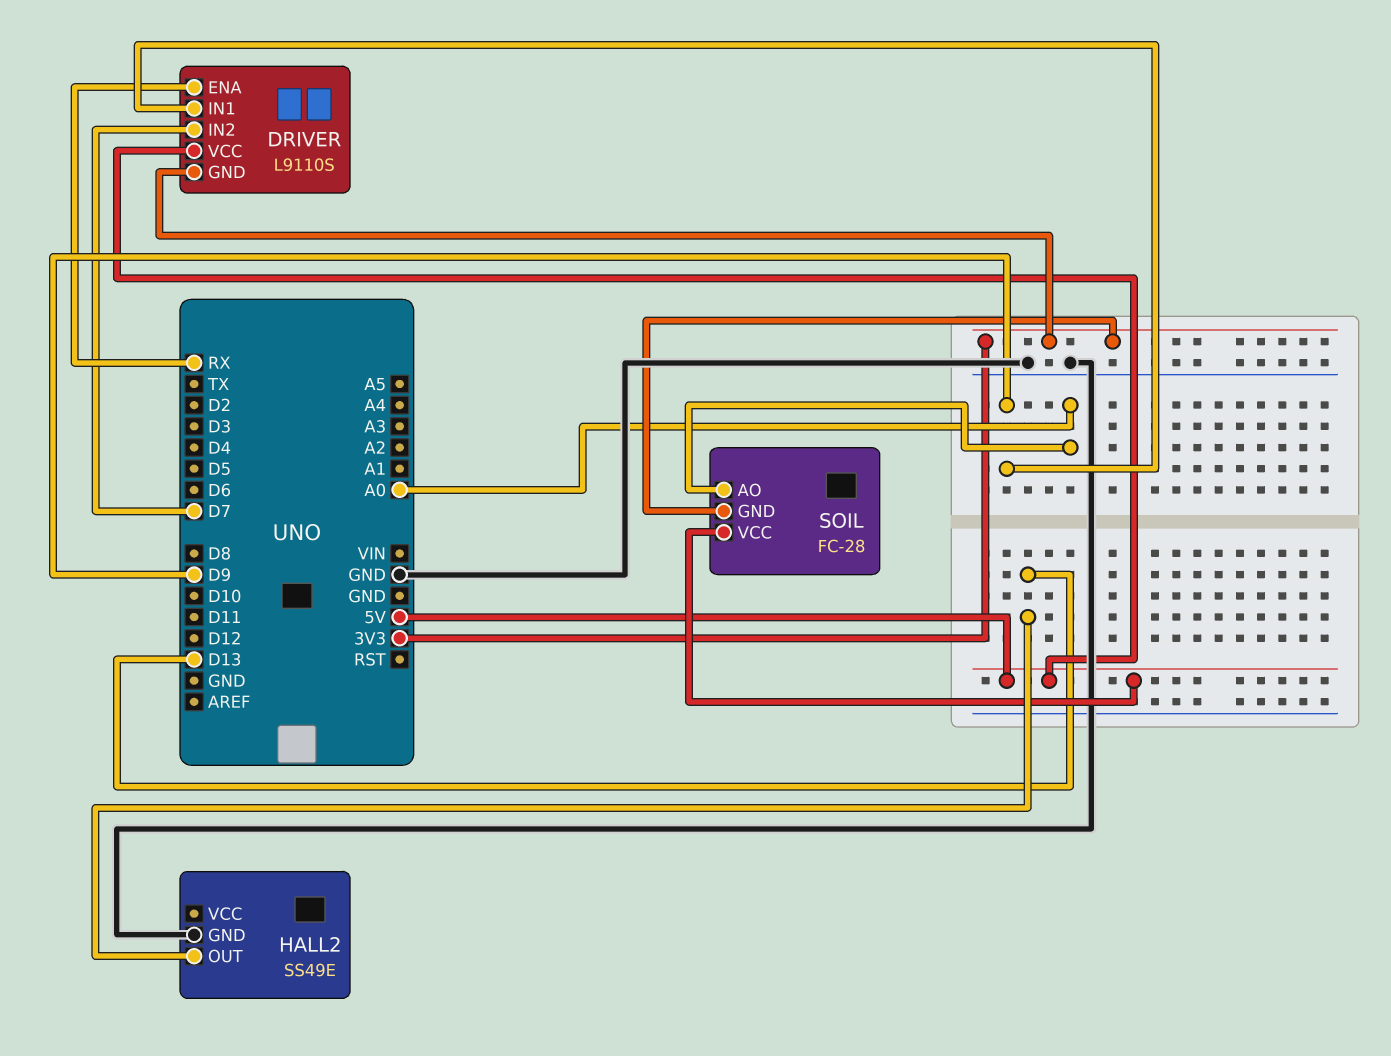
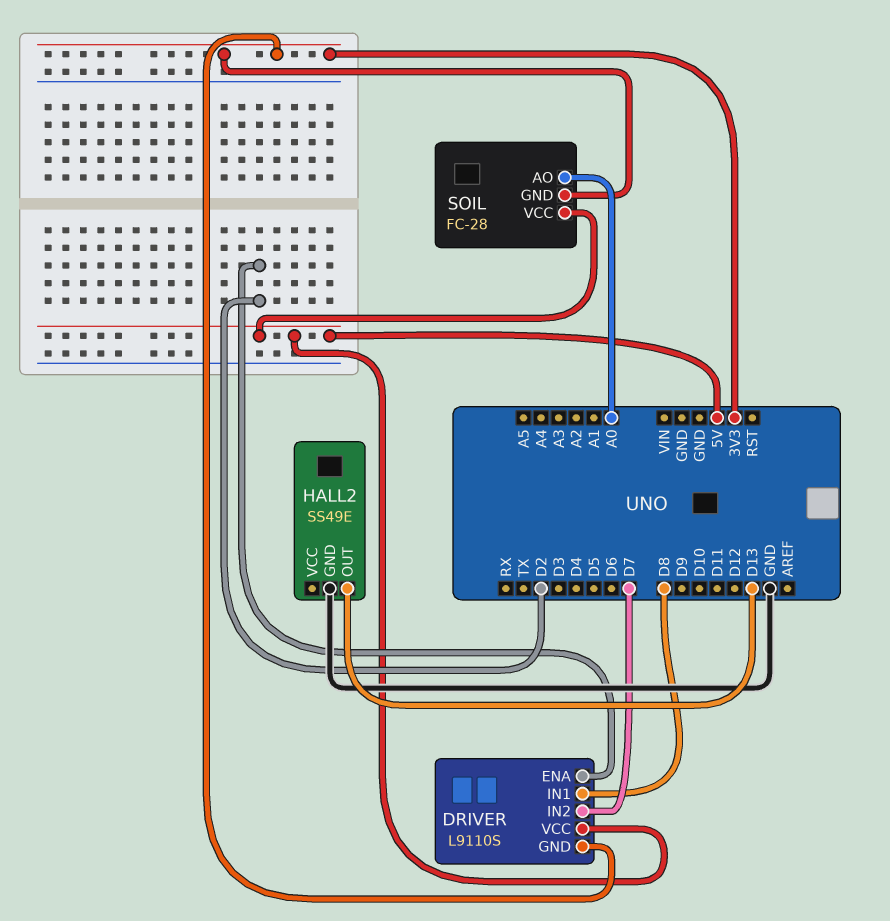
DRIVER pin ENA: RX -> D2
DRIVER pin IN1: D9 -> D8

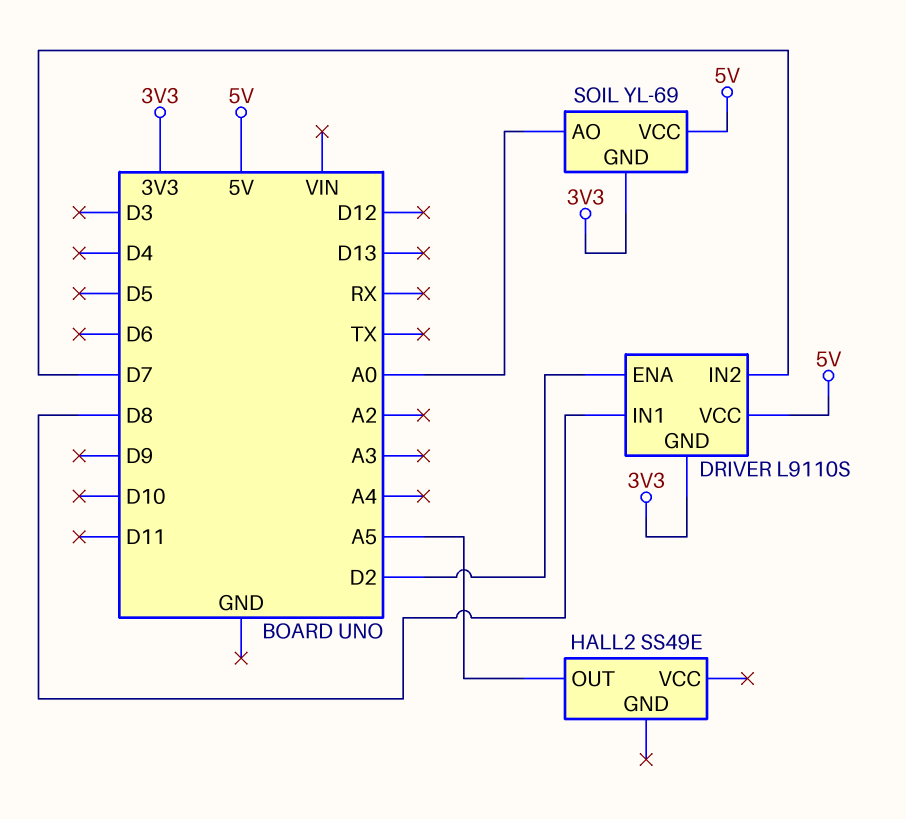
HALL2 pin GND: GND -> none
HALL2 pin OUT: D13 -> A5
SOIL: FC-28 -> YL-69

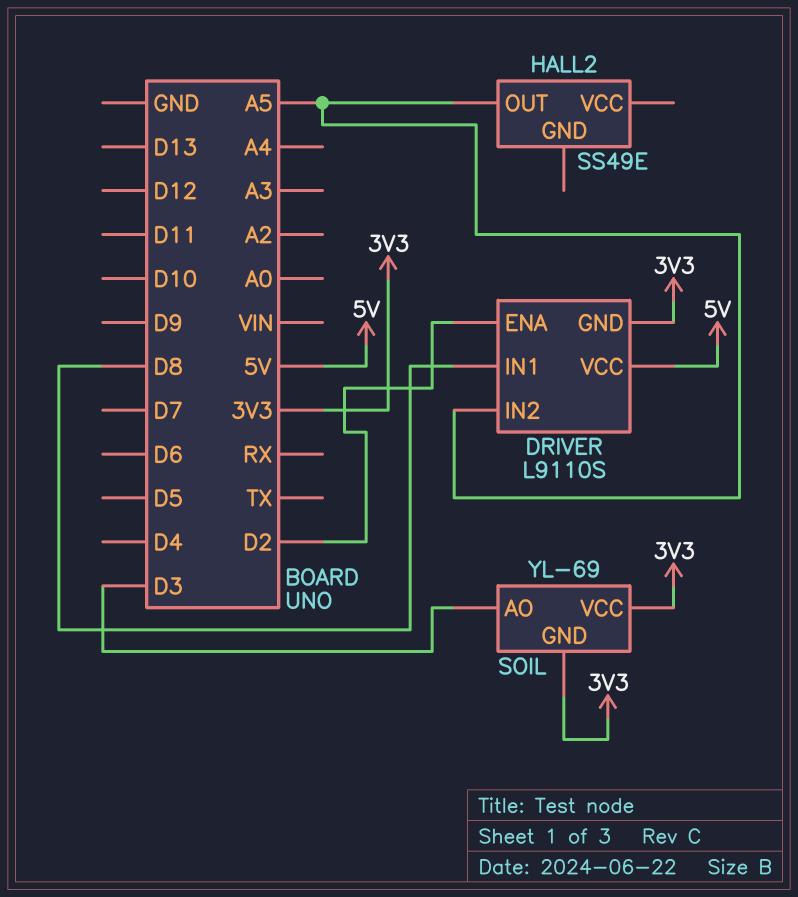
DRIVER pin IN2: D7 -> A5
SOIL pin AO: A0 -> D3
SOIL pin VCC: 5V -> 3V3

